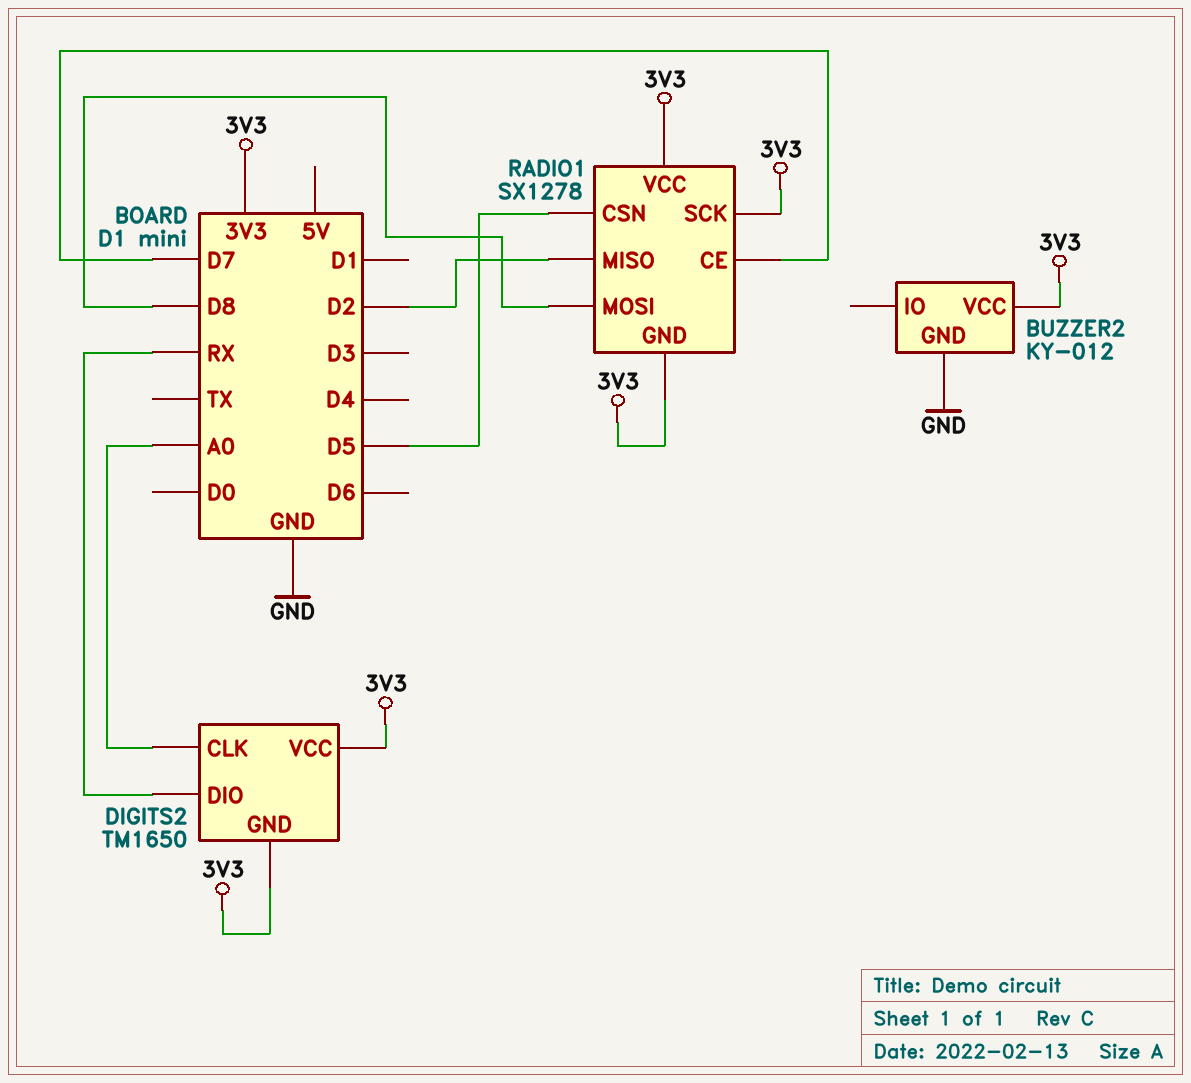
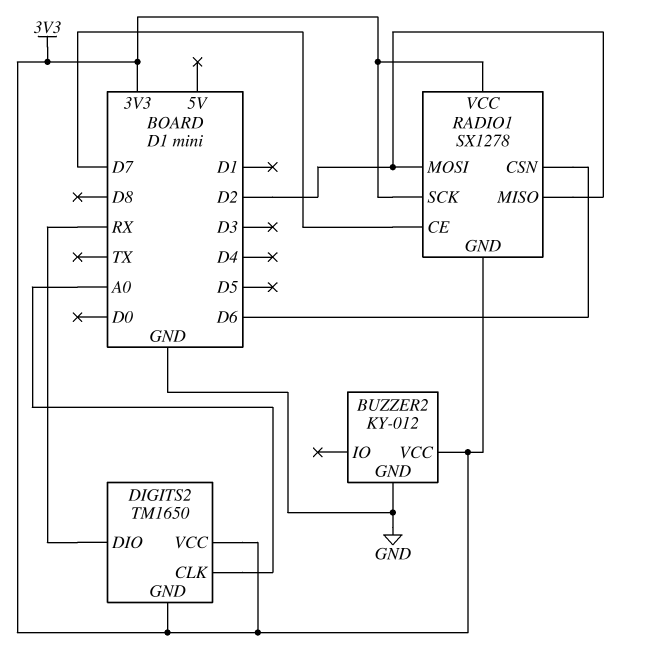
RADIO1 pin CSN: D5 -> D6
RADIO1 pin MOSI: D8 -> D2

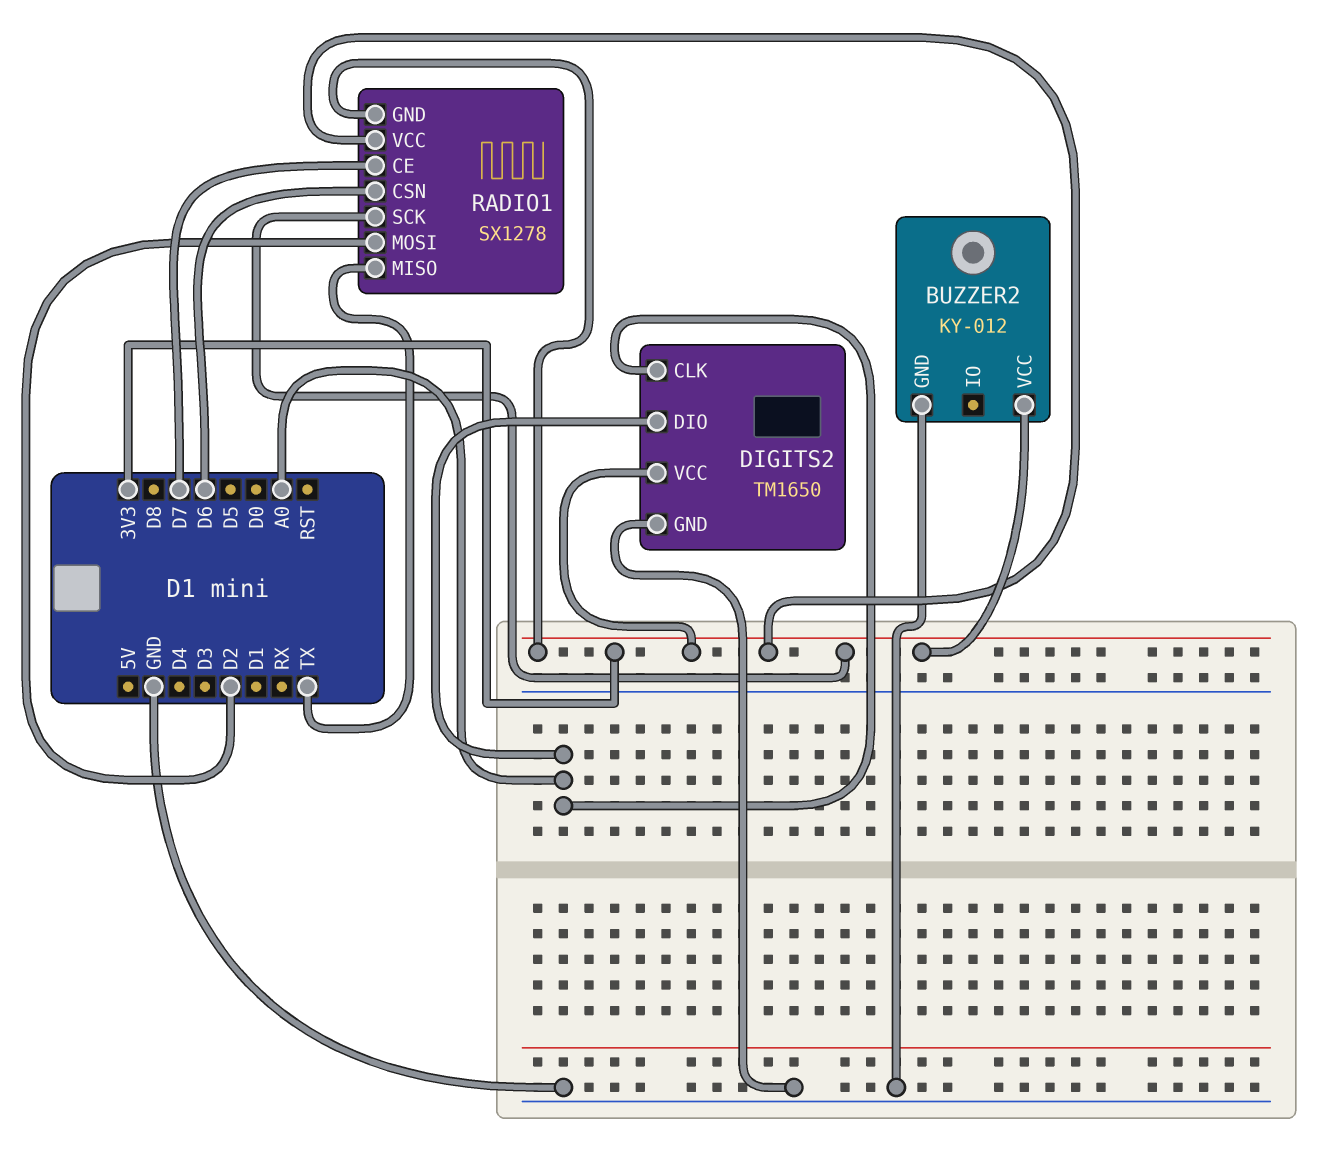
DIGITS2 pin DIO: RX -> A0
DIGITS2 pin GND: 3V3 -> GND
RADIO1 pin MISO: D2 -> TX

